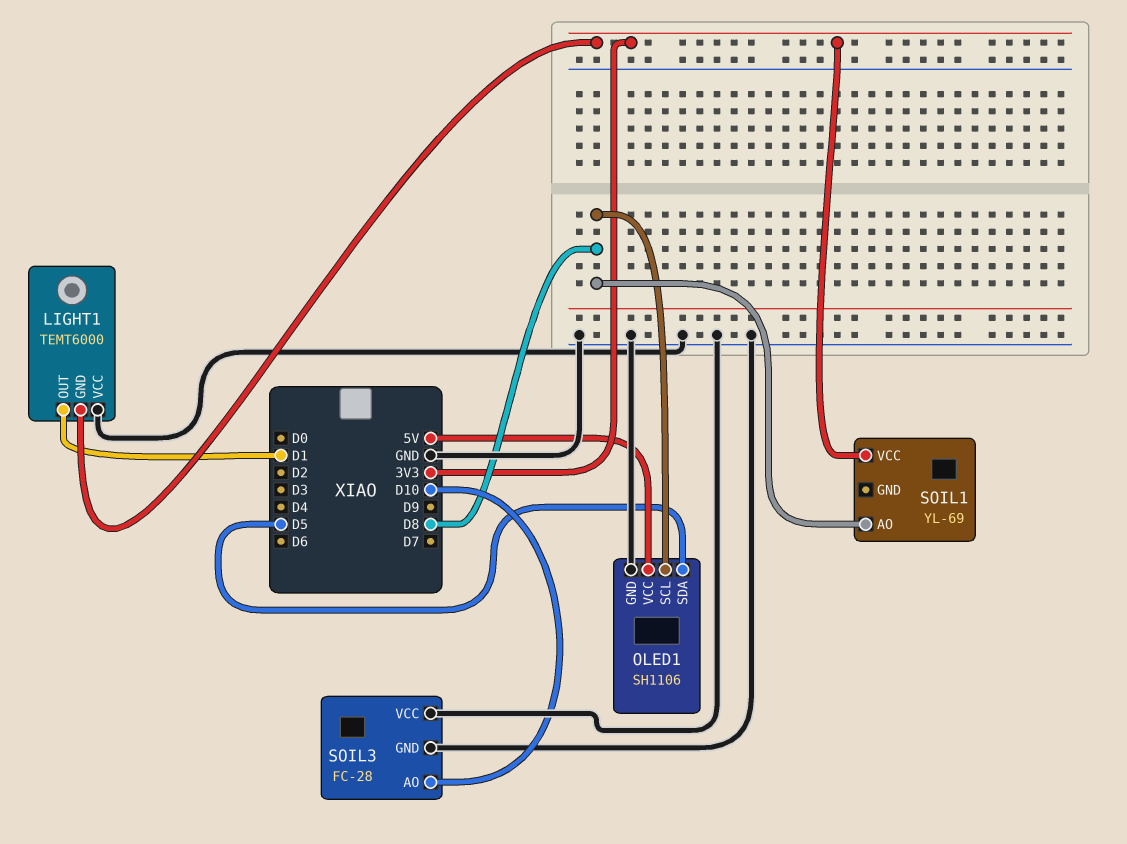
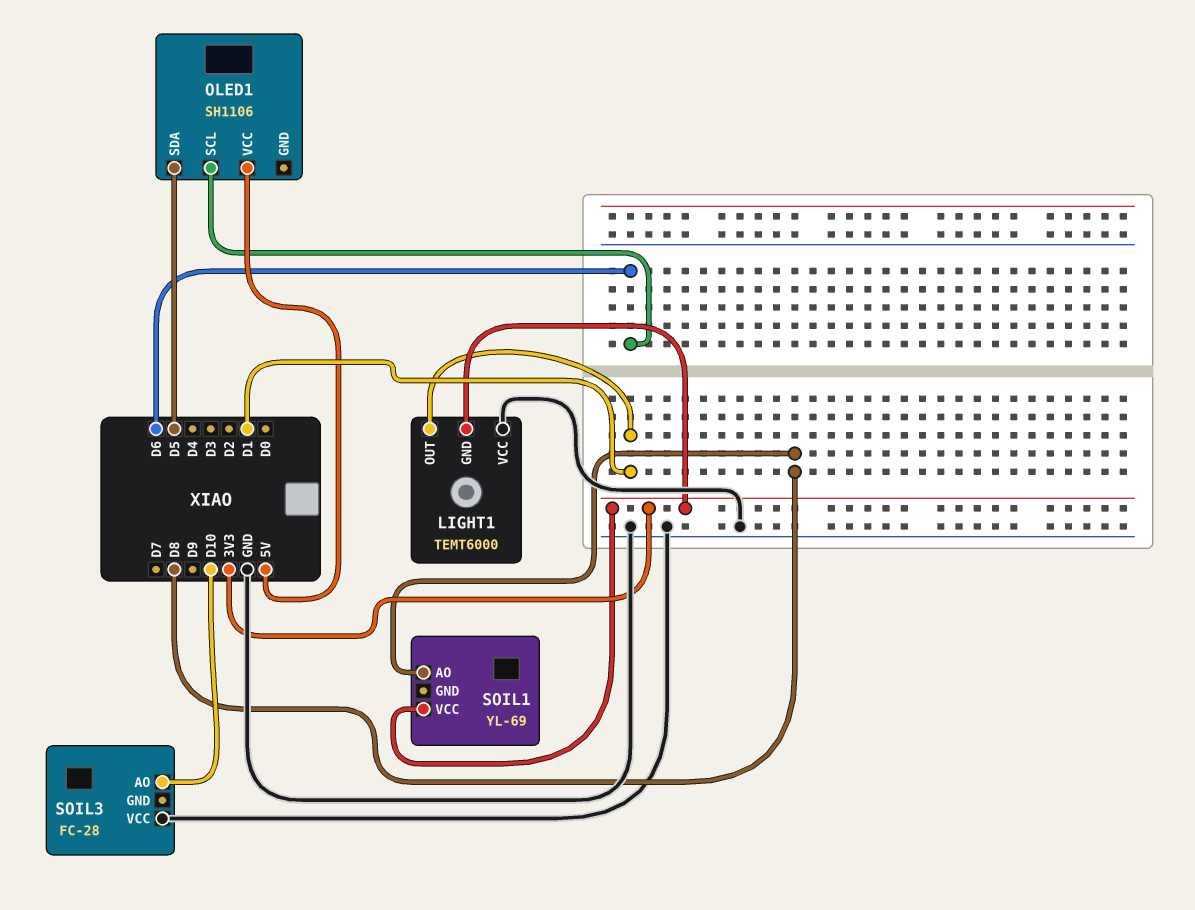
OLED1 pin GND: GND -> none
OLED1 pin SCL: D8 -> D6
SOIL3 pin GND: GND -> none

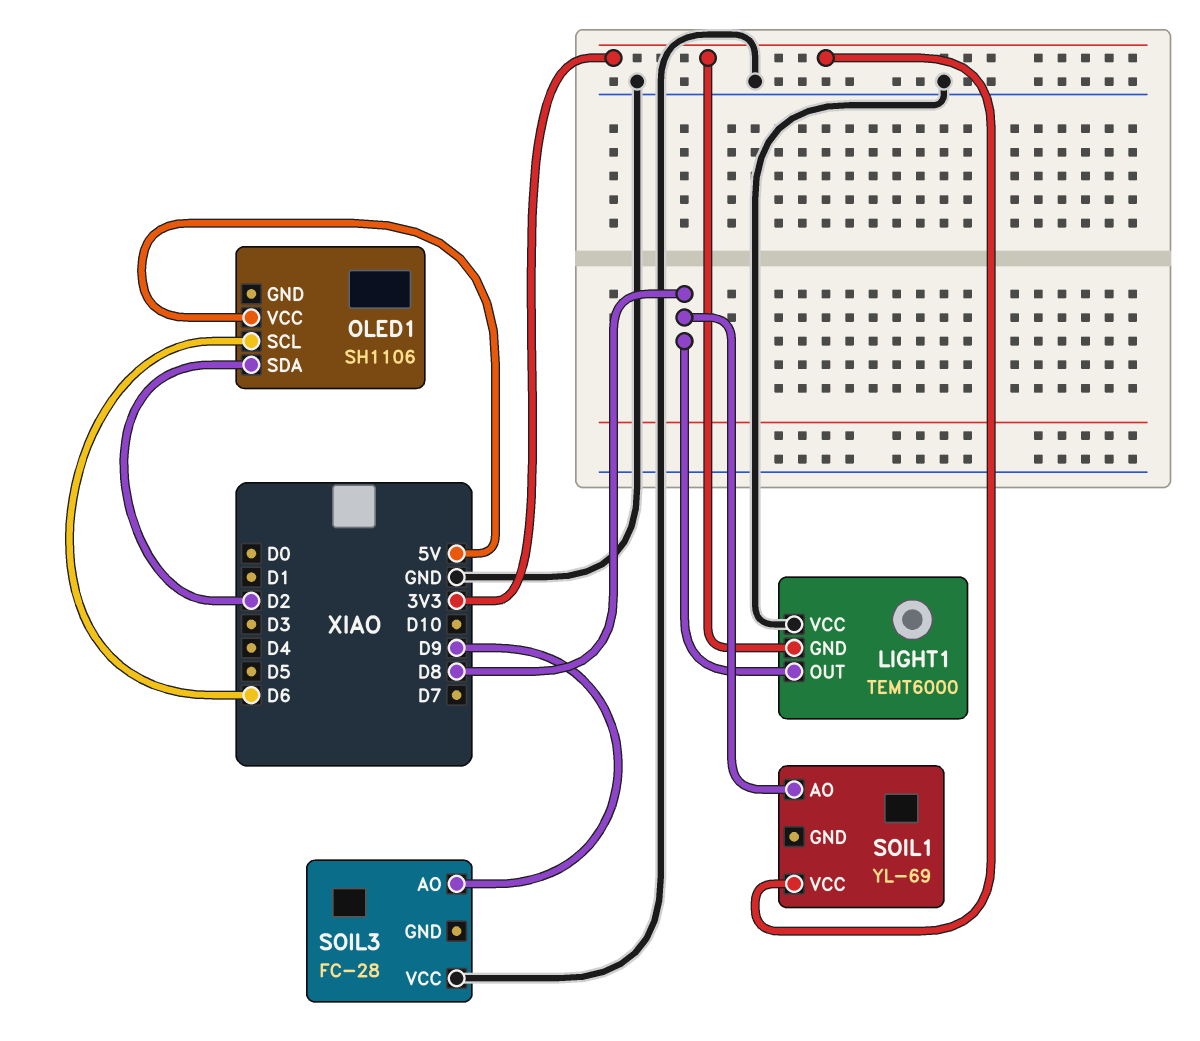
LIGHT1 pin OUT: D1 -> D8
OLED1 pin SDA: D5 -> D2
SOIL3 pin AO: D10 -> D9

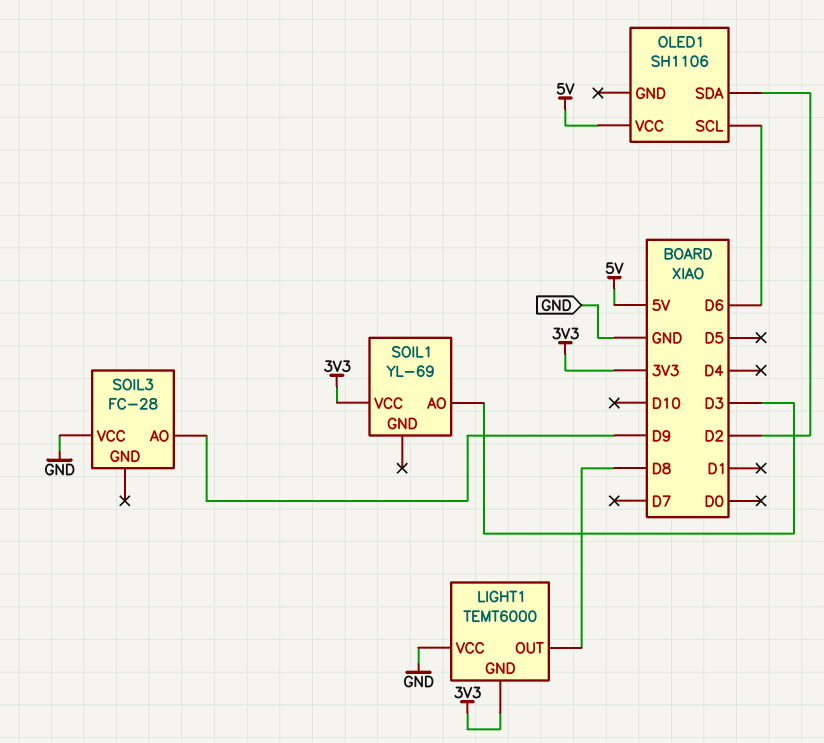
SOIL1 pin AO: D8 -> D3

